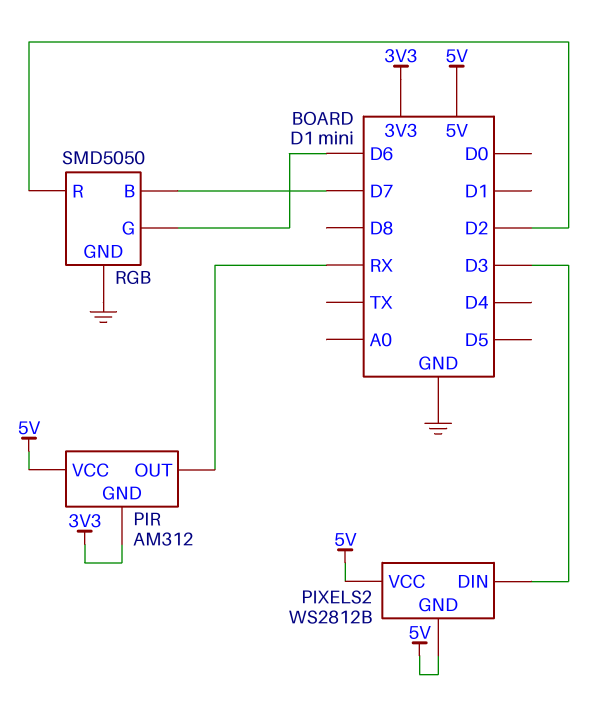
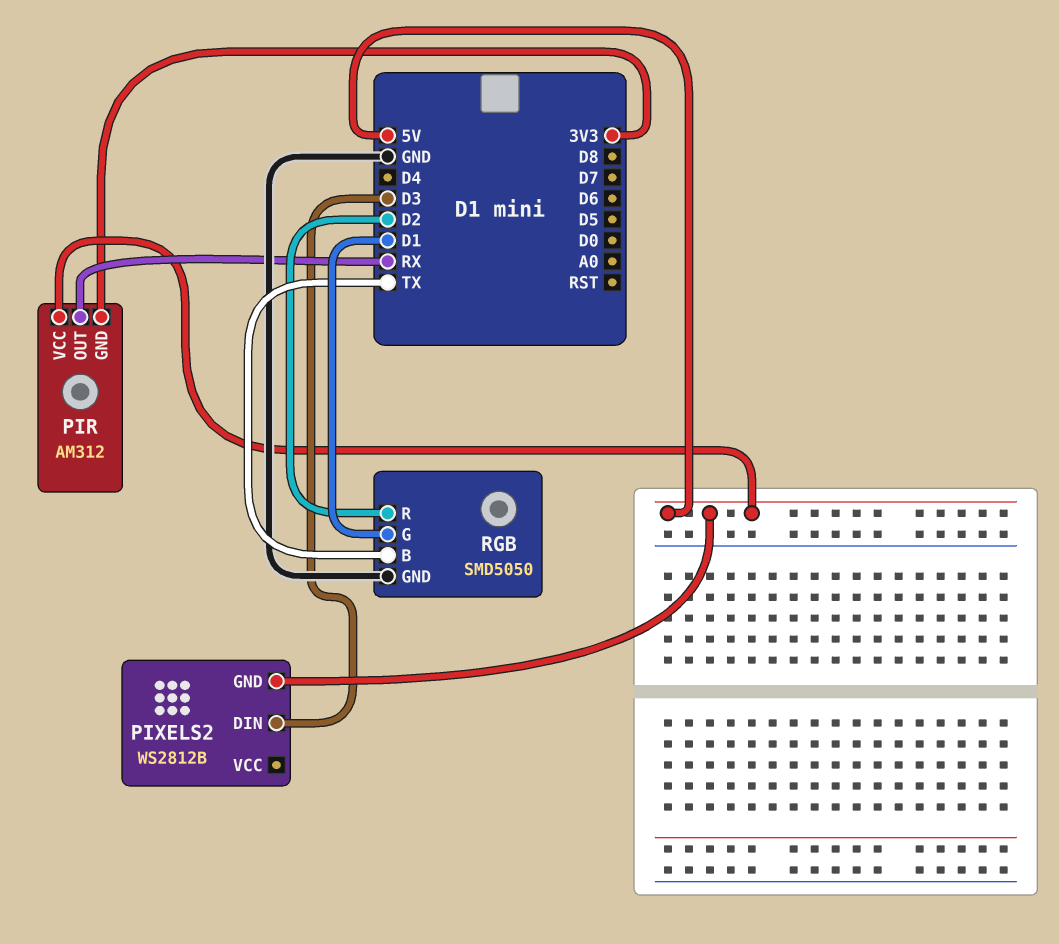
PIXELS2 pin VCC: 5V -> none
RGB pin B: D7 -> TX
RGB pin G: D6 -> D1

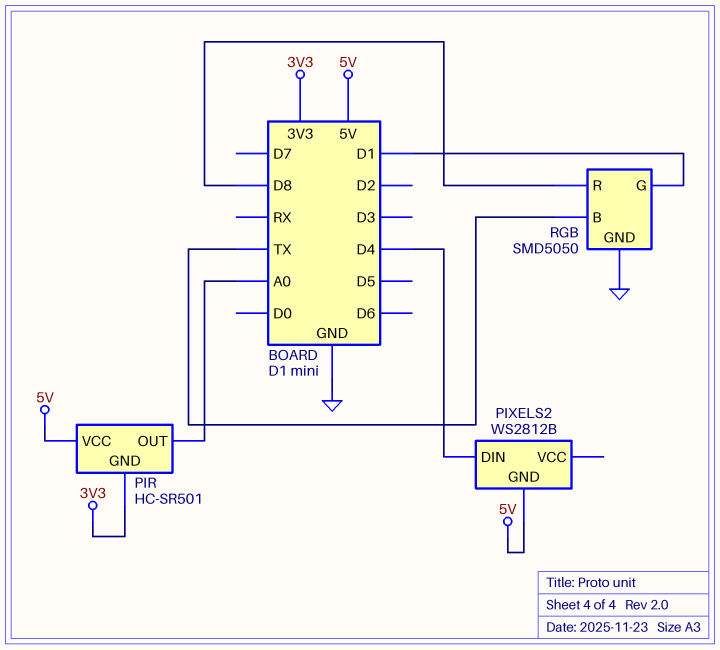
PIR: AM312 -> HC-SR501
PIR pin OUT: RX -> A0
PIXELS2 pin DIN: D3 -> D4
RGB pin R: D2 -> D8

